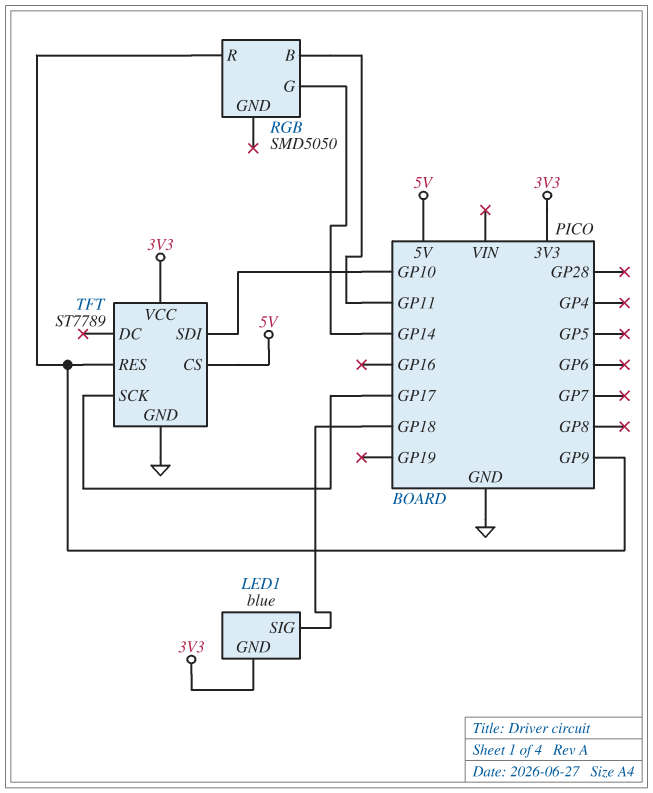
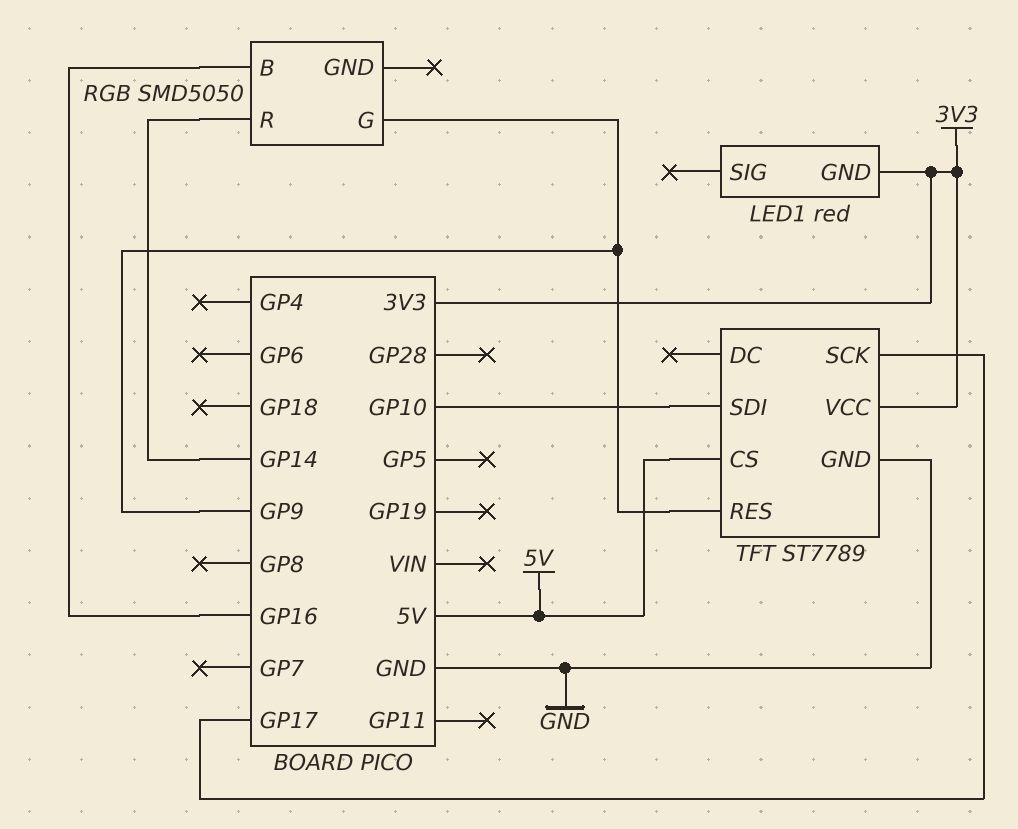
LED1: blue -> red
LED1 pin SIG: GP18 -> none
RGB pin B: GP11 -> GP16
RGB pin G: GP14 -> GP9
RGB pin R: GP9 -> GP14

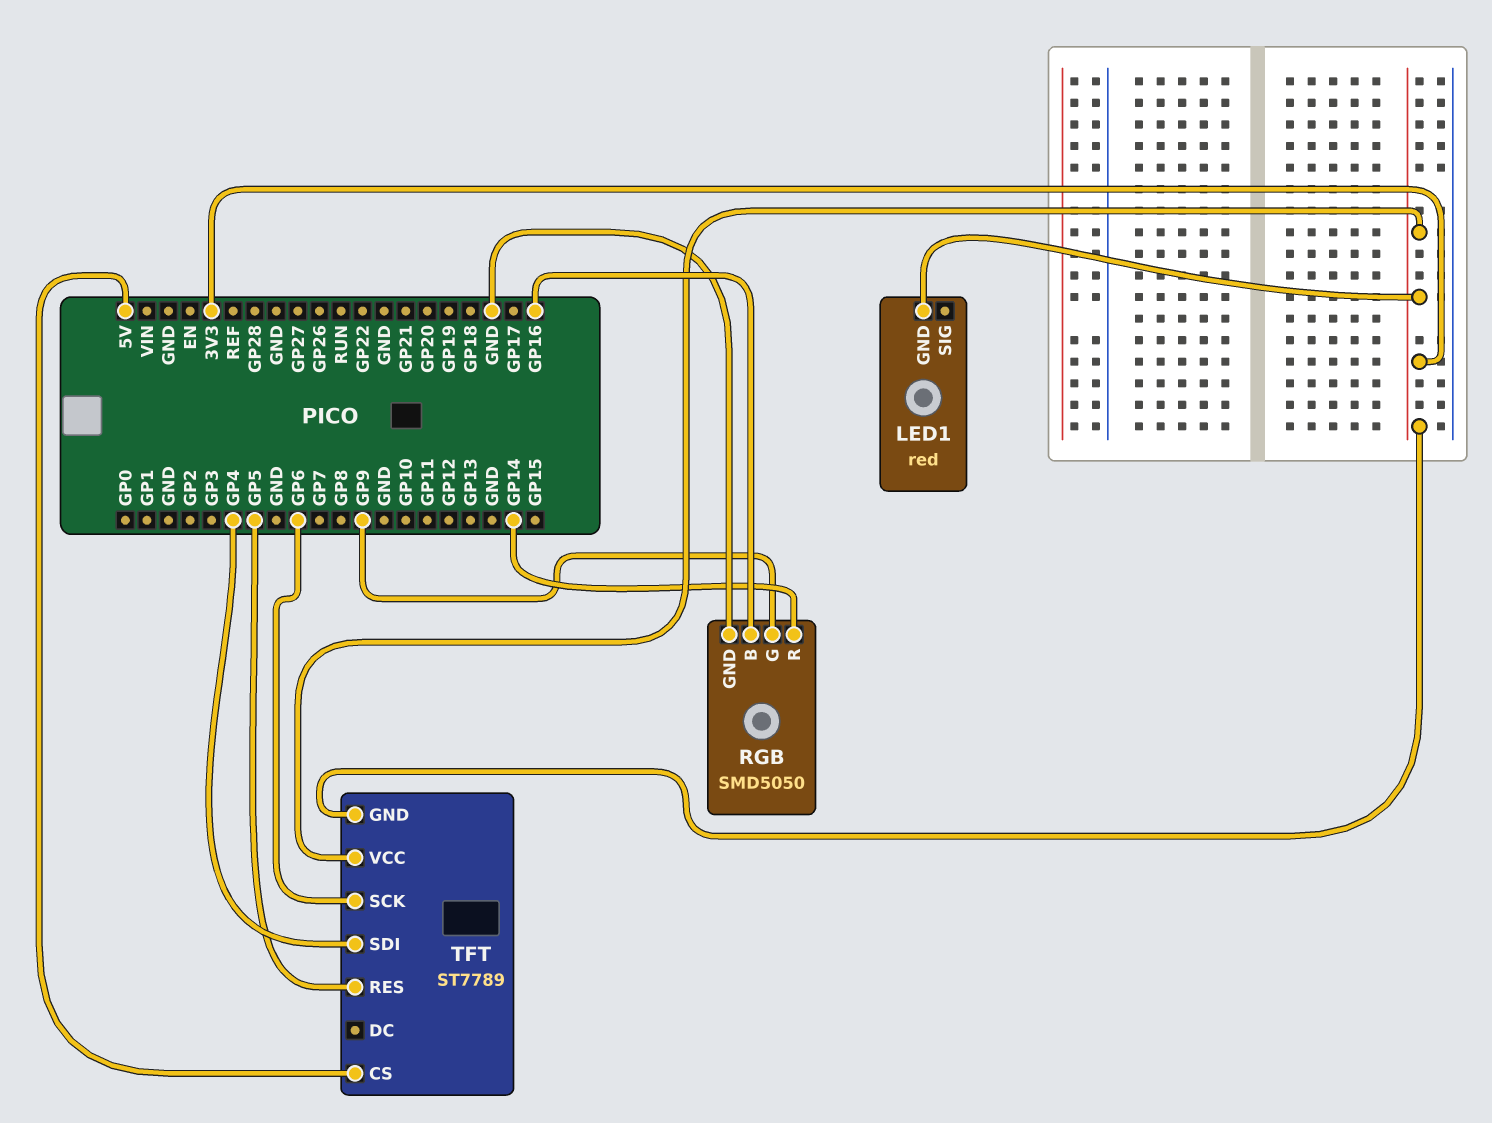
RGB pin GND: none -> GND
TFT pin GND: GND -> 3V3
TFT pin RES: GP9 -> GP5
TFT pin SCK: GP17 -> GP6
TFT pin SDI: GP10 -> GP4

